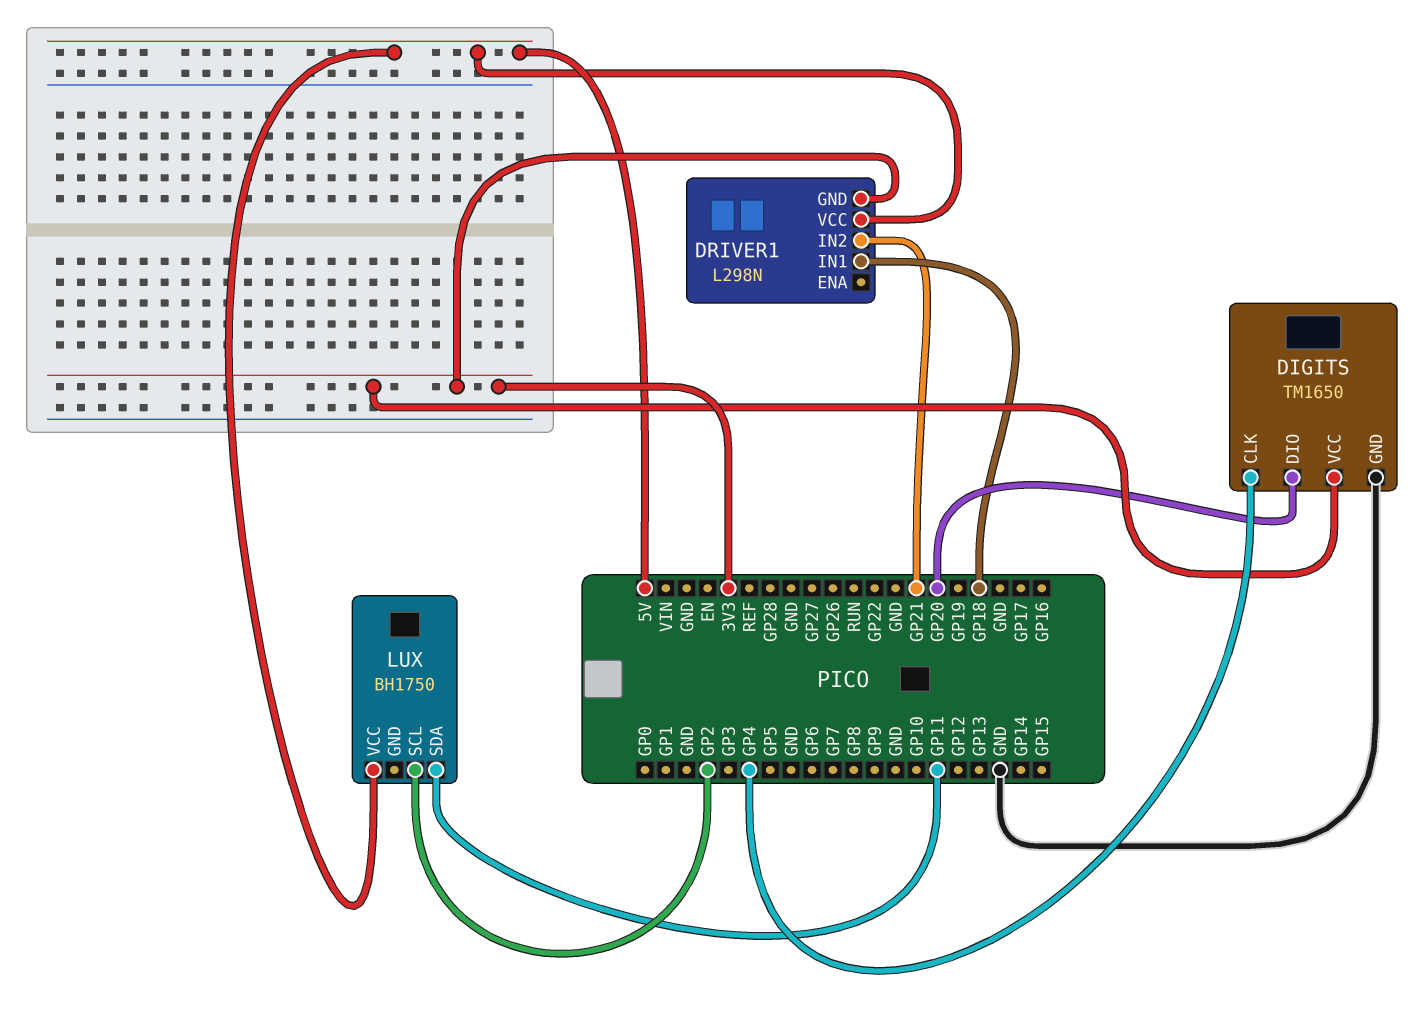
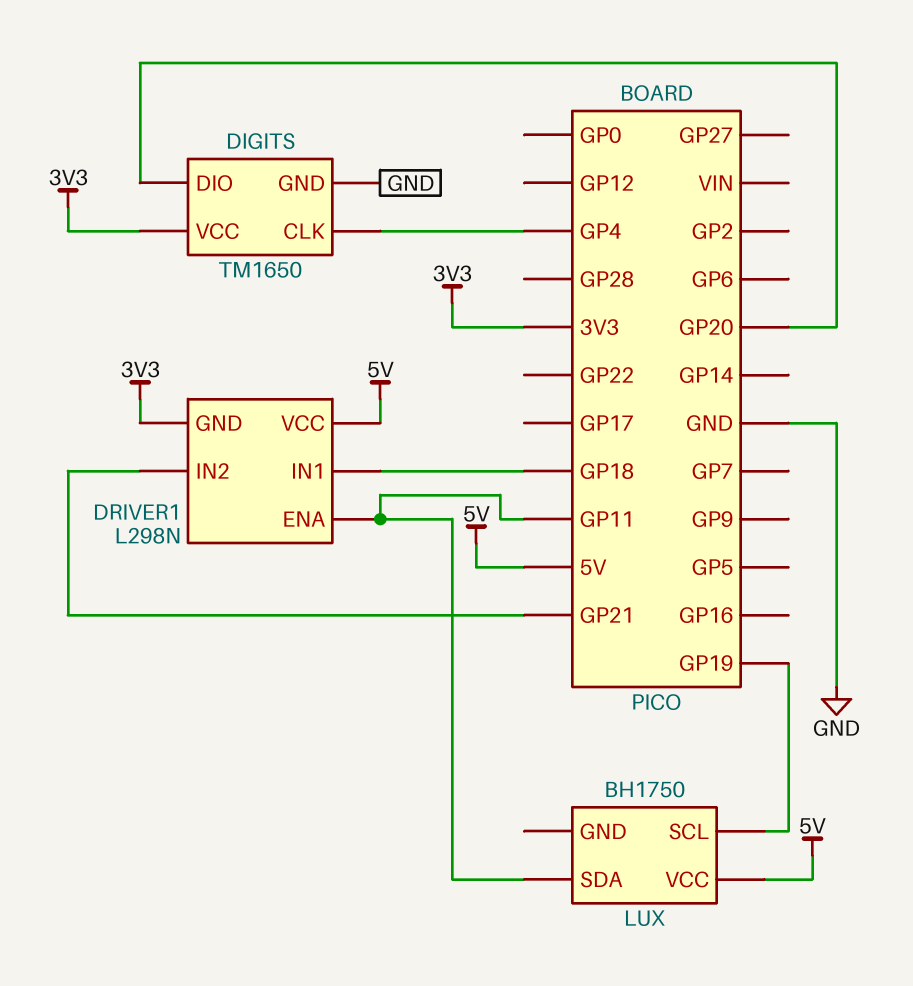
DRIVER1 pin ENA: none -> GP11
LUX pin SCL: GP2 -> GP19

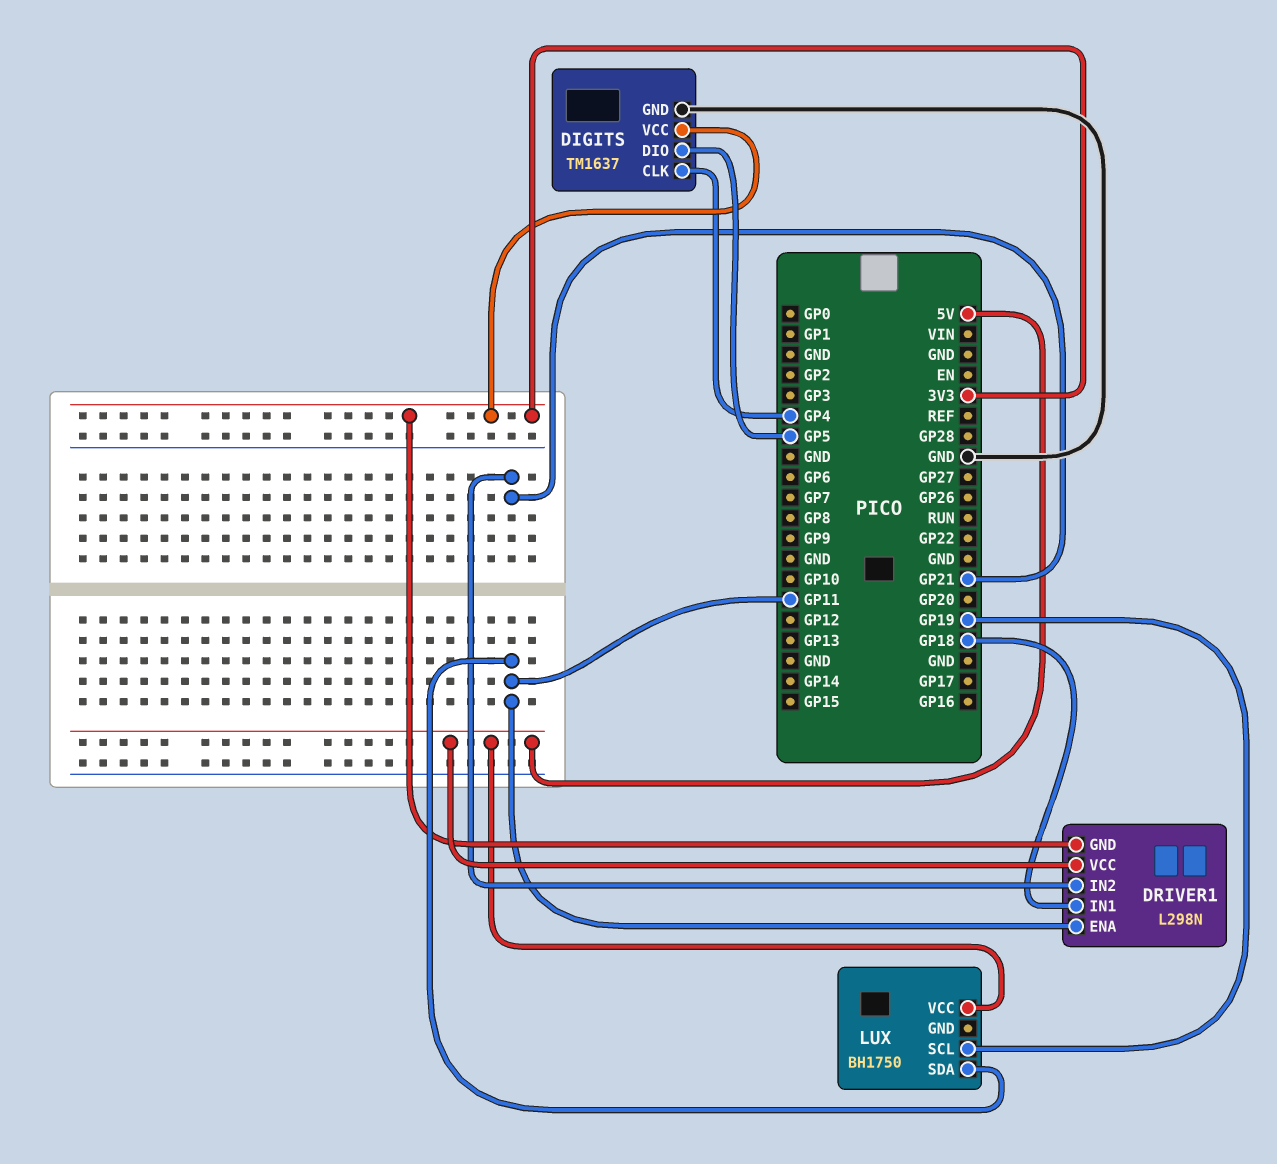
DIGITS: TM1650 -> TM1637
DIGITS pin DIO: GP20 -> GP5

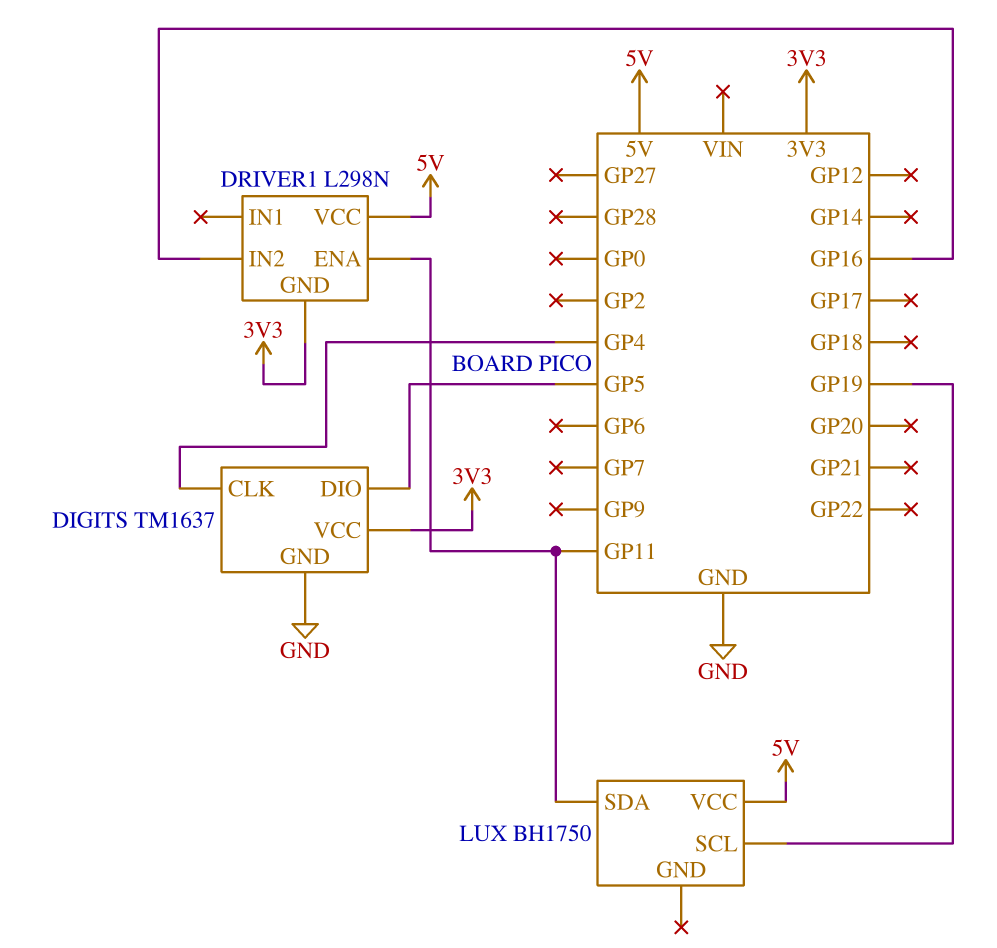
DRIVER1 pin IN1: GP18 -> none
DRIVER1 pin IN2: GP21 -> GP16

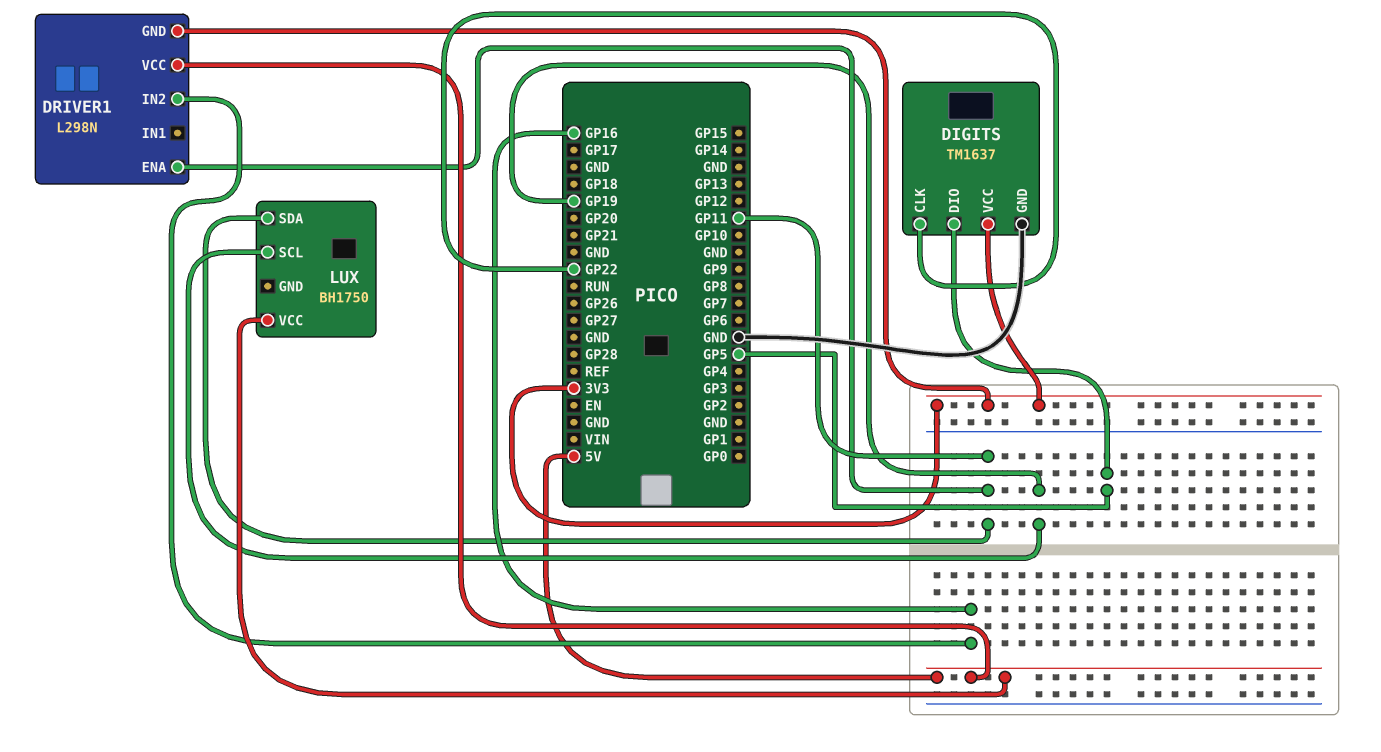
DIGITS pin CLK: GP4 -> GP22

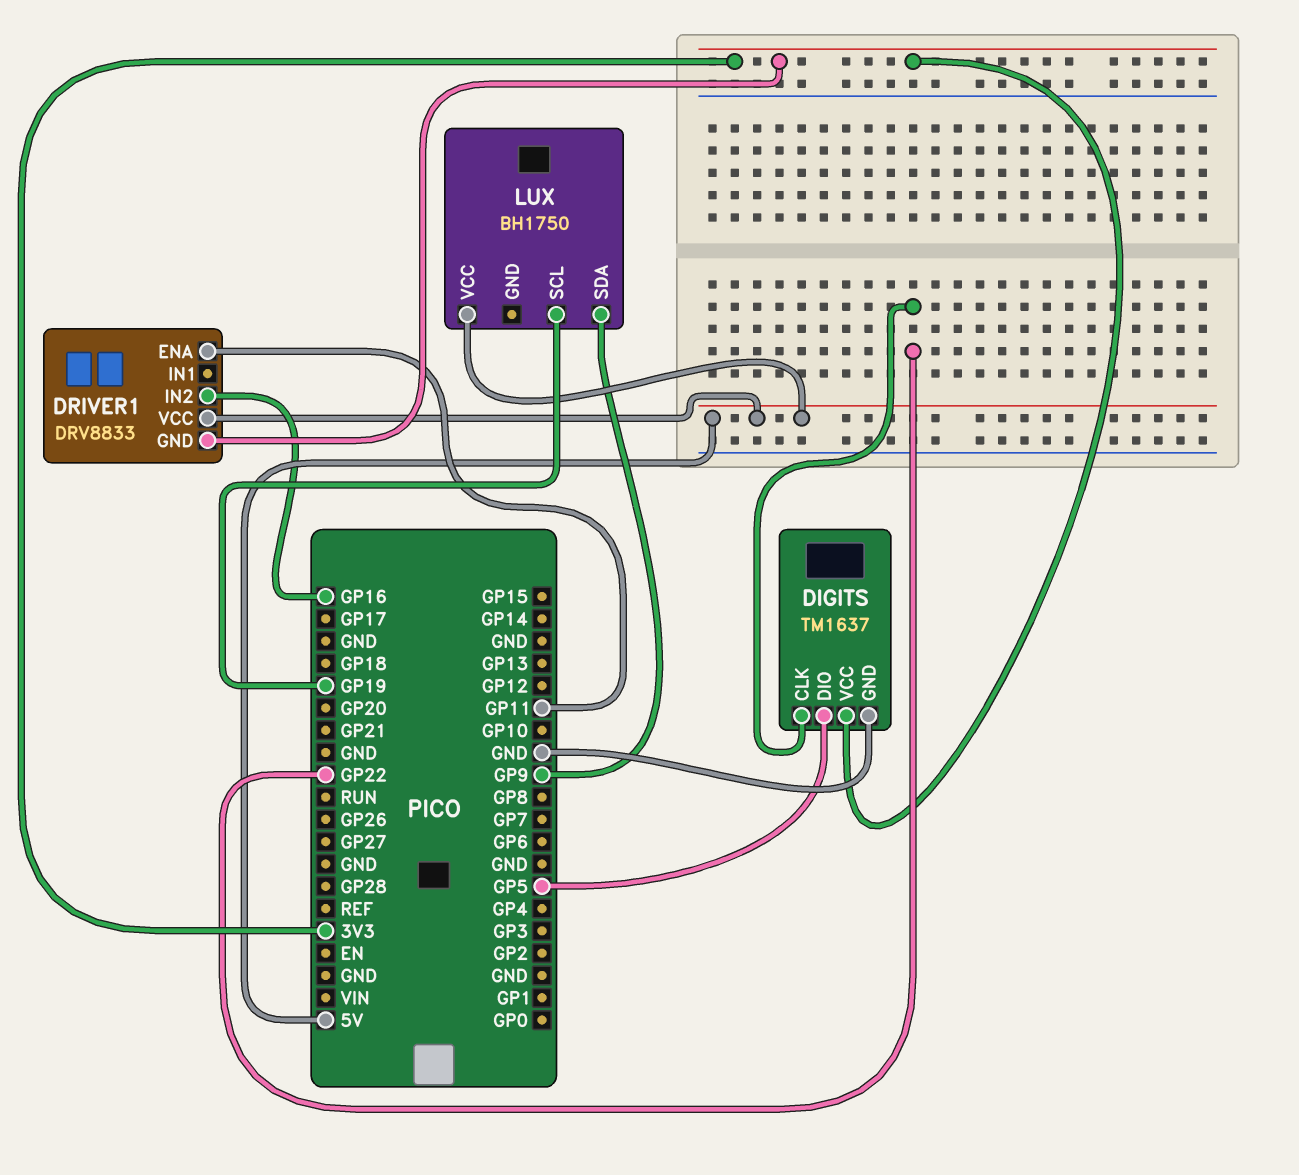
DRIVER1: L298N -> DRV8833
LUX pin SDA: GP11 -> GP9

